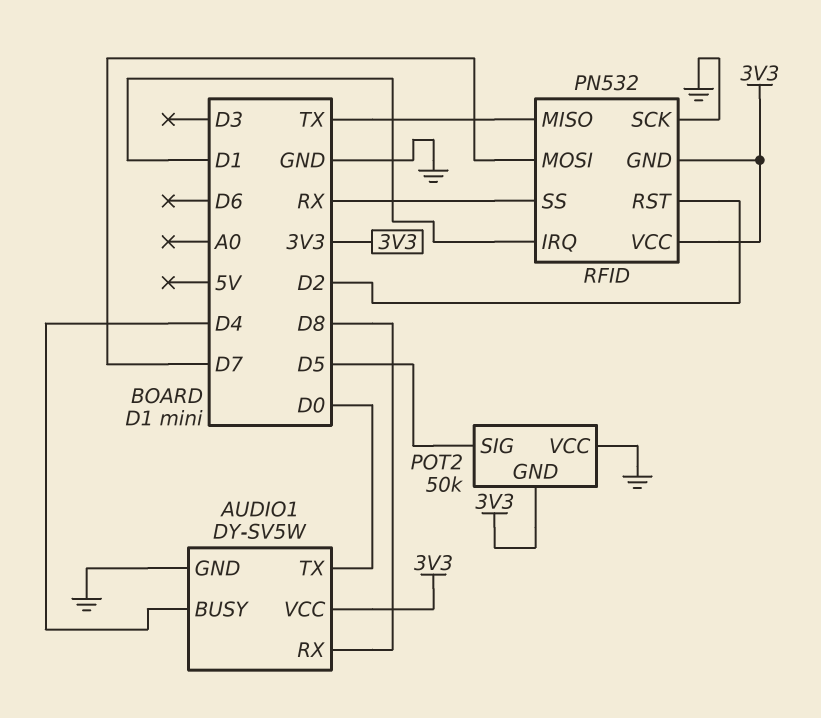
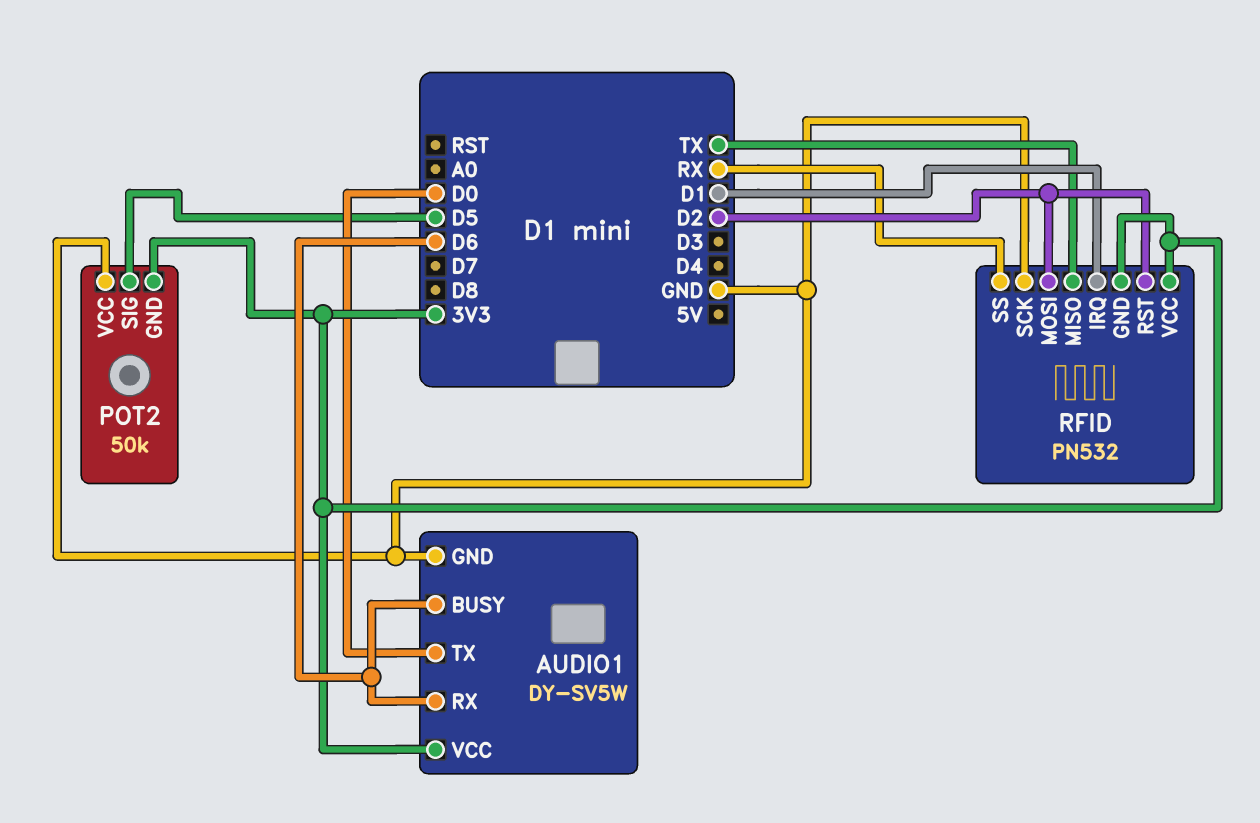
AUDIO1 pin BUSY: D4 -> D6
AUDIO1 pin RX: D8 -> D6
RFID pin MOSI: D7 -> D2

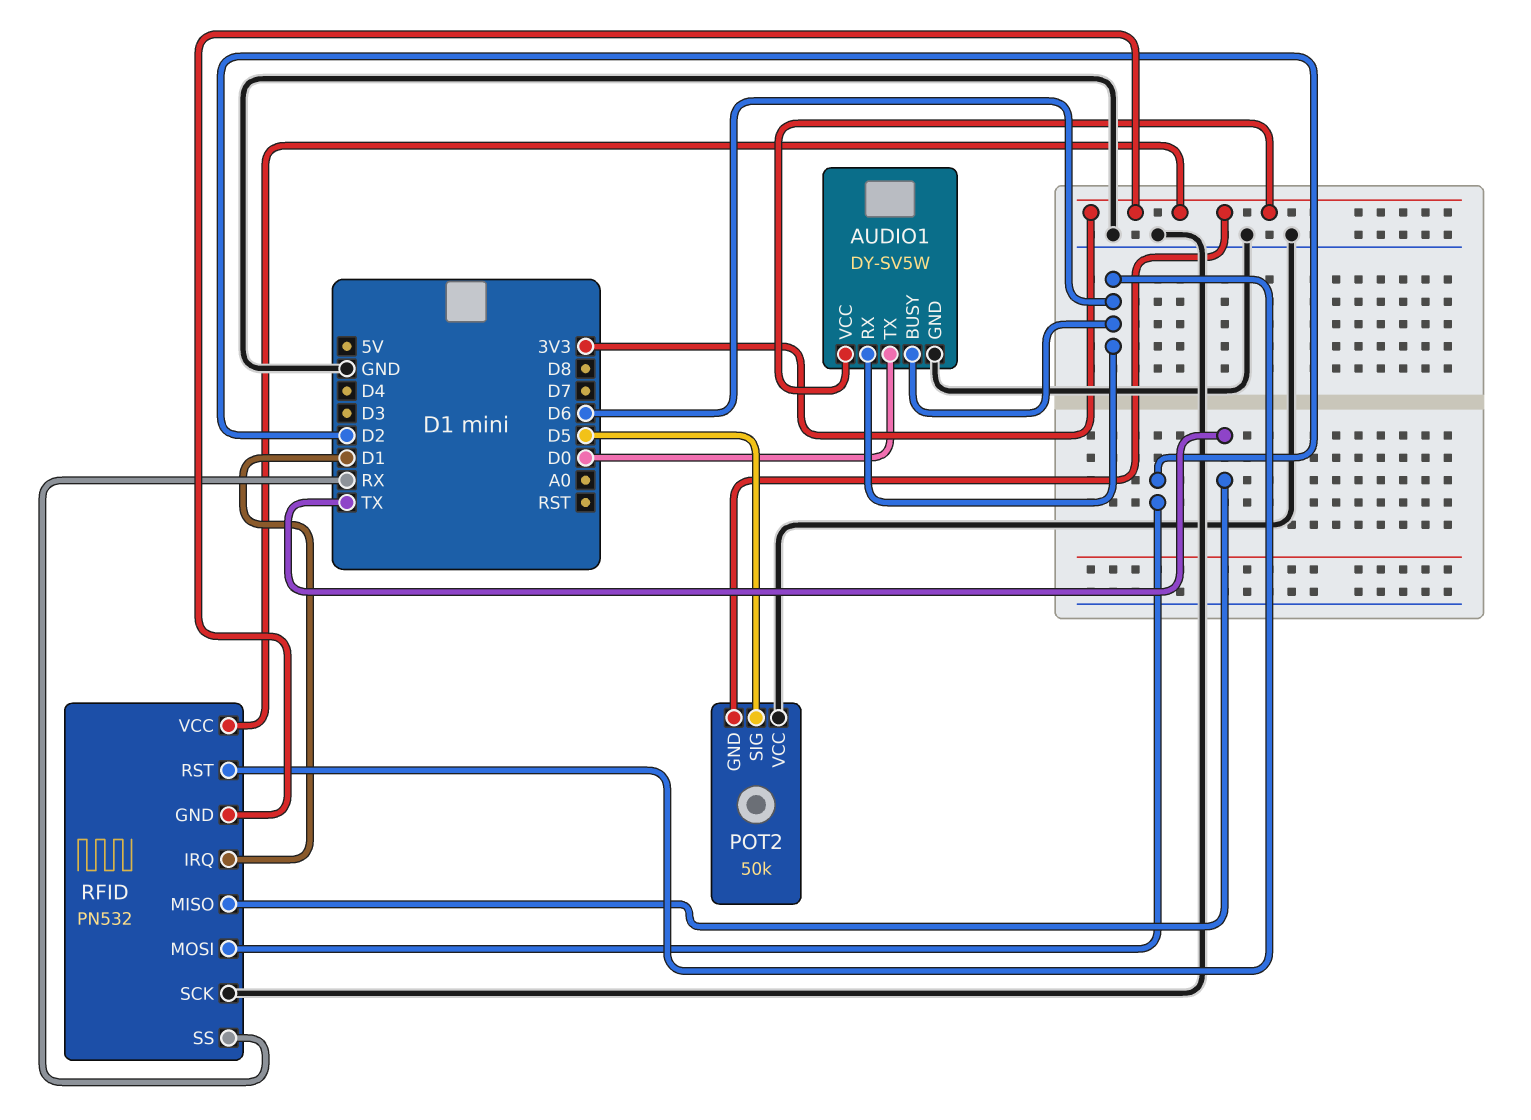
RFID pin RST: D2 -> D6

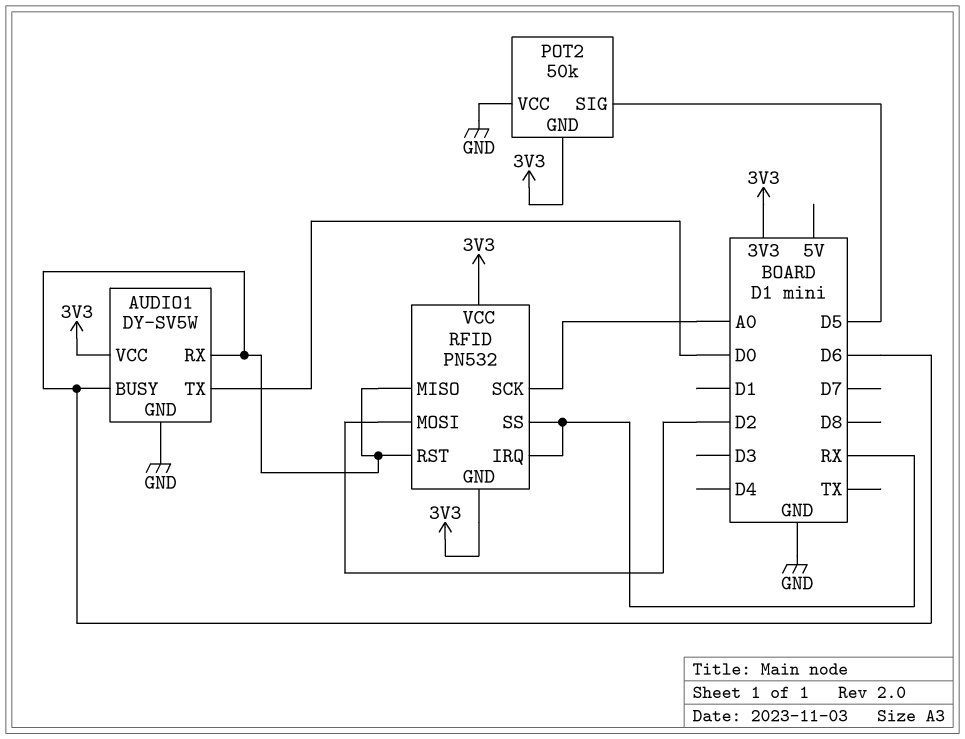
RFID pin IRQ: D1 -> RX
RFID pin MISO: TX -> D6
RFID pin SCK: GND -> A0

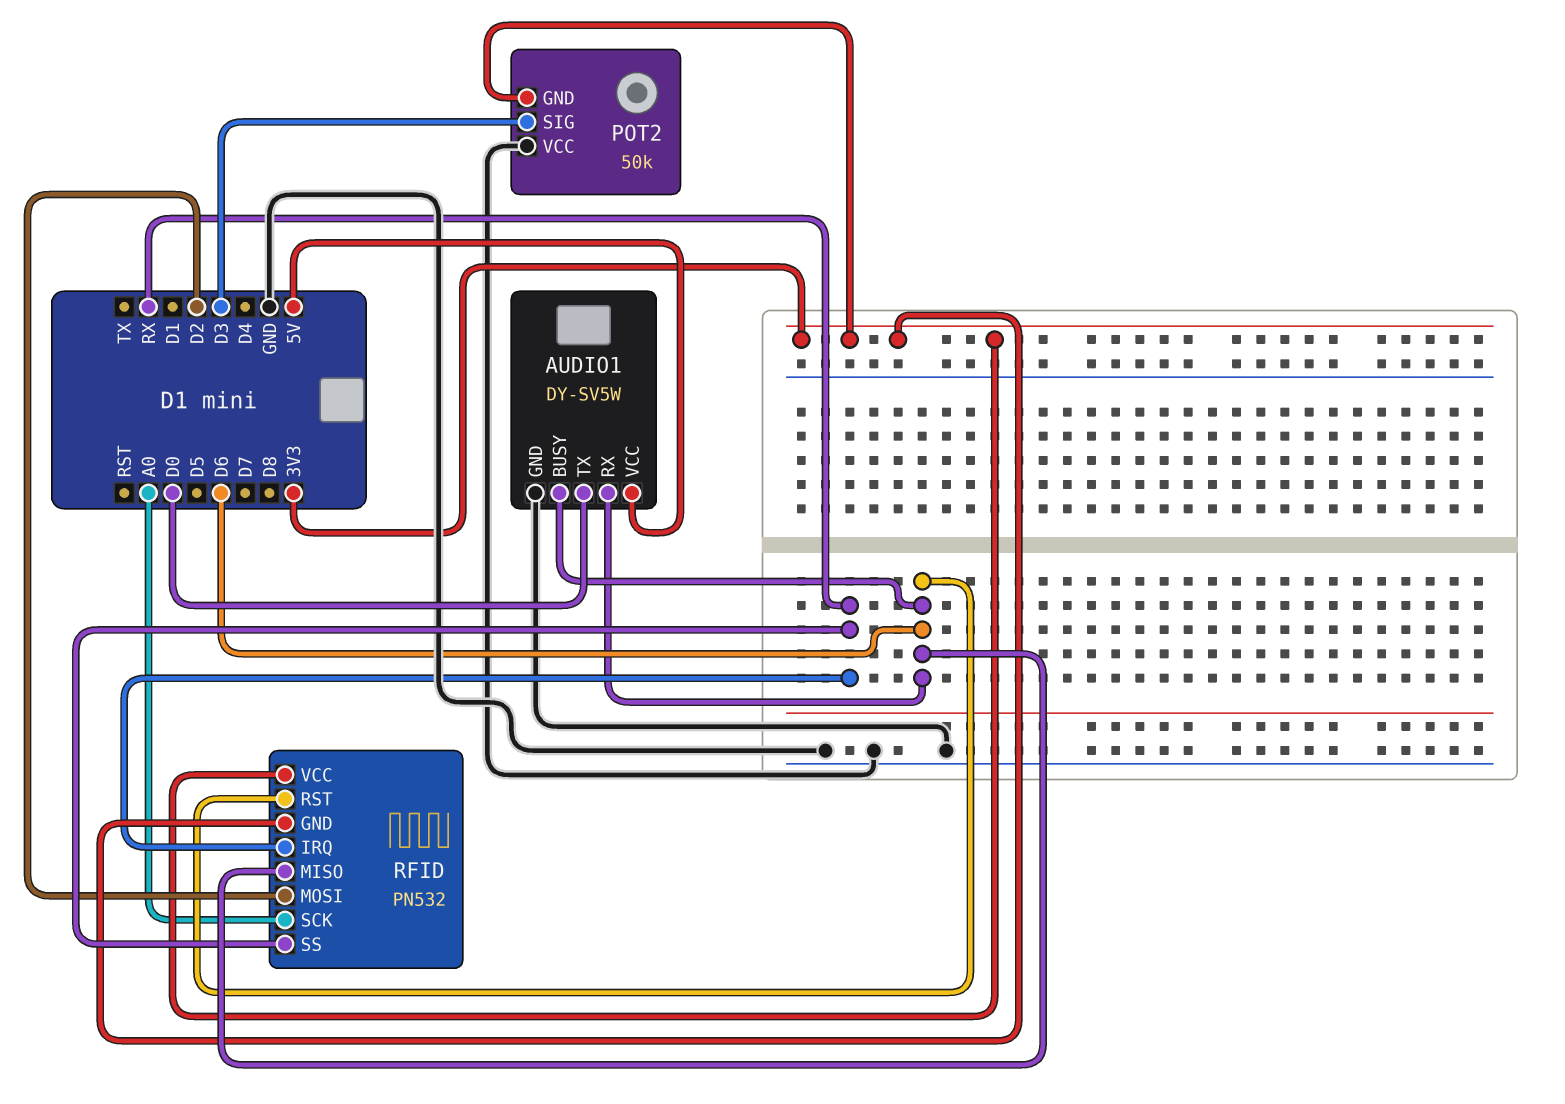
AUDIO1 pin VCC: 3V3 -> 5V
POT2 pin SIG: D5 -> D3

